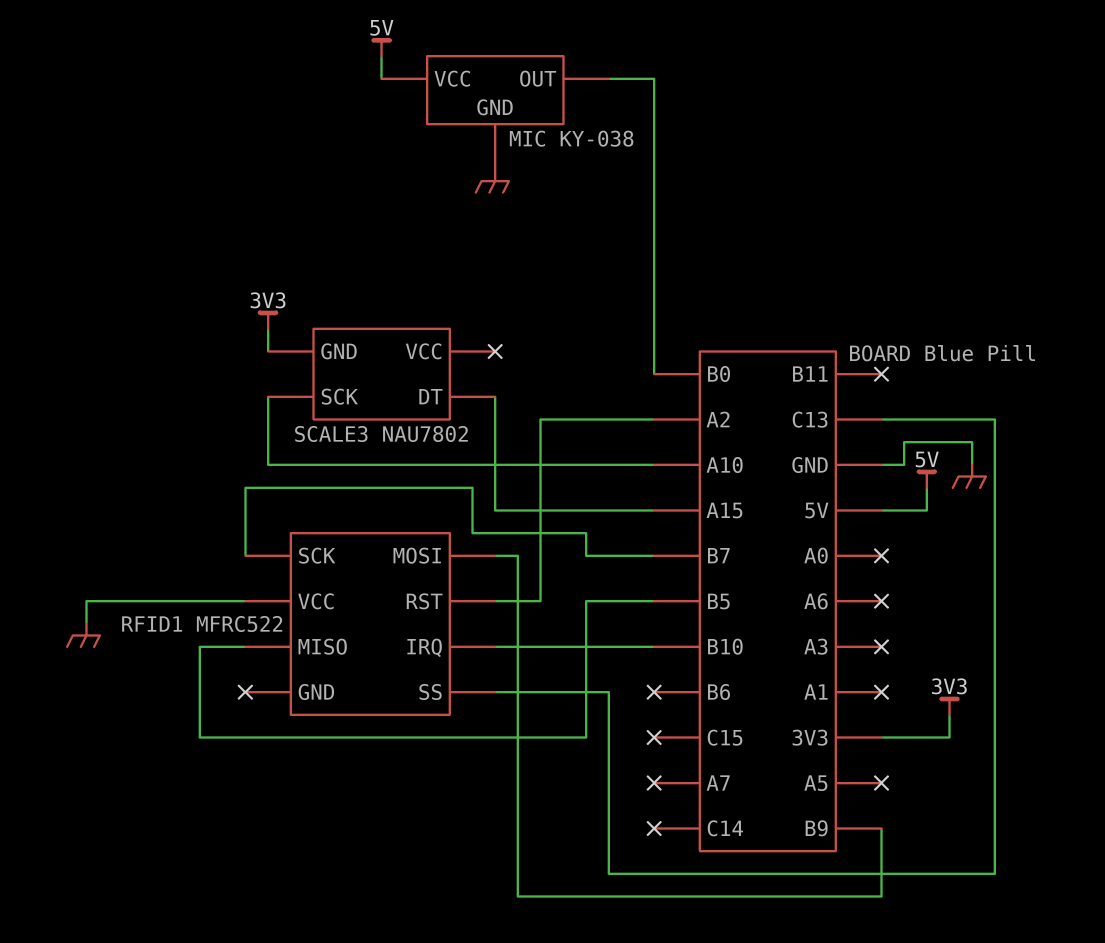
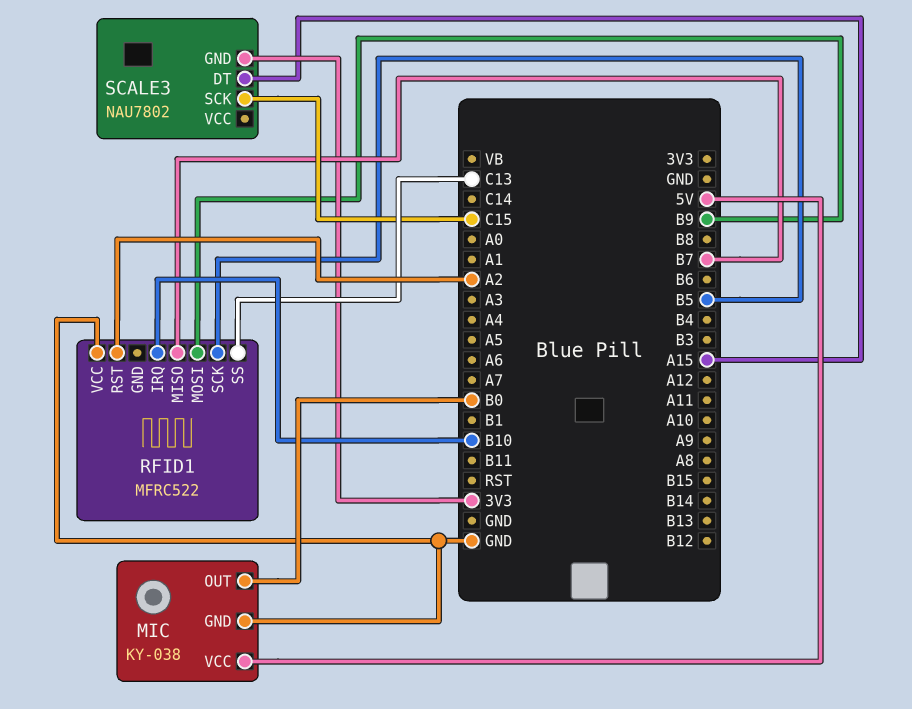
RFID1 pin MISO: B5 -> B7
RFID1 pin SCK: B7 -> B5
SCALE3 pin SCK: A10 -> C15

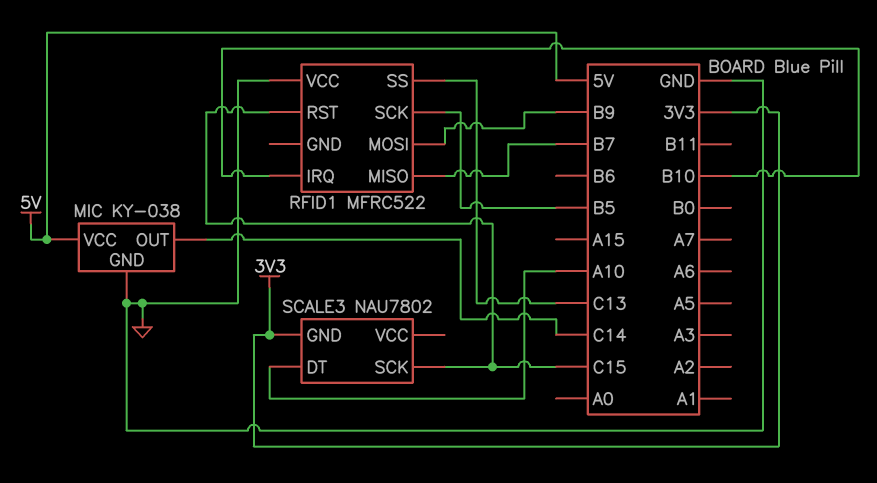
MIC pin OUT: B0 -> C14
RFID1 pin RST: A2 -> C15
SCALE3 pin DT: A15 -> A10

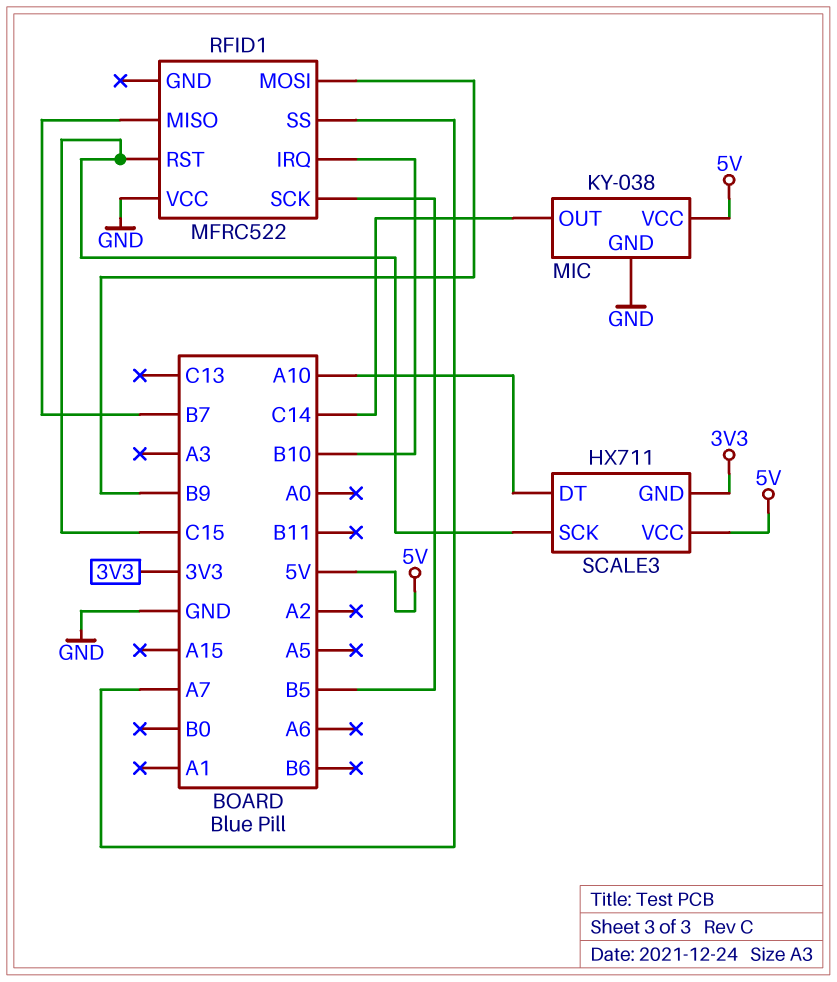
RFID1 pin SS: C13 -> A7
SCALE3: NAU7802 -> HX711
SCALE3 pin VCC: none -> 5V

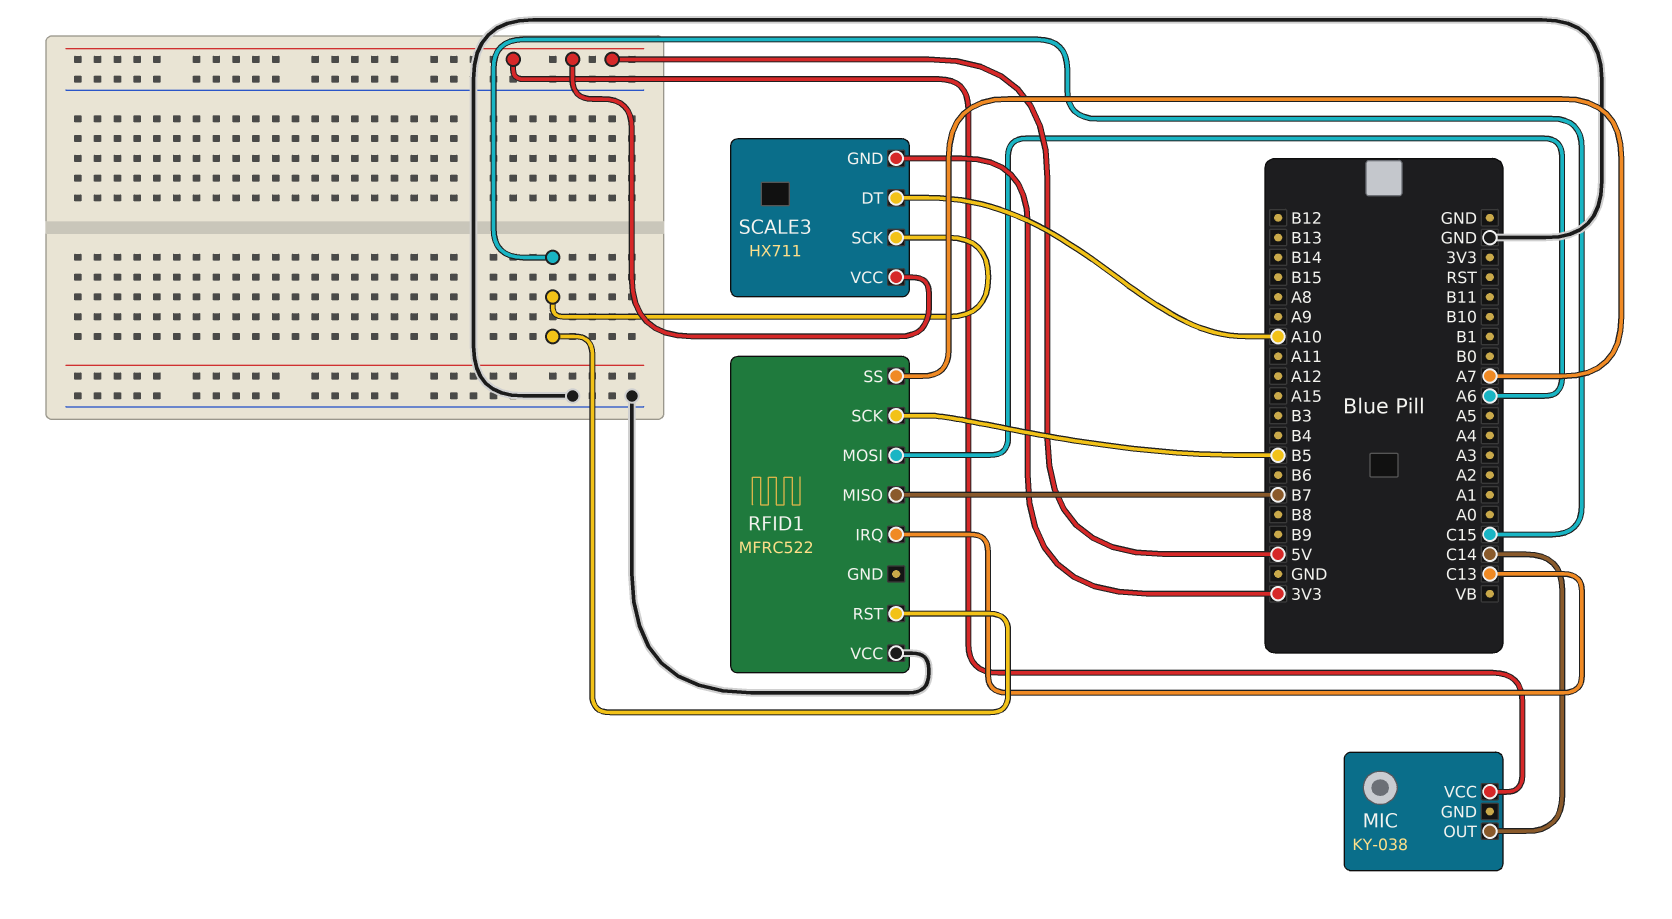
MIC pin GND: GND -> none
RFID1 pin IRQ: B10 -> C13
RFID1 pin MOSI: B9 -> A6

